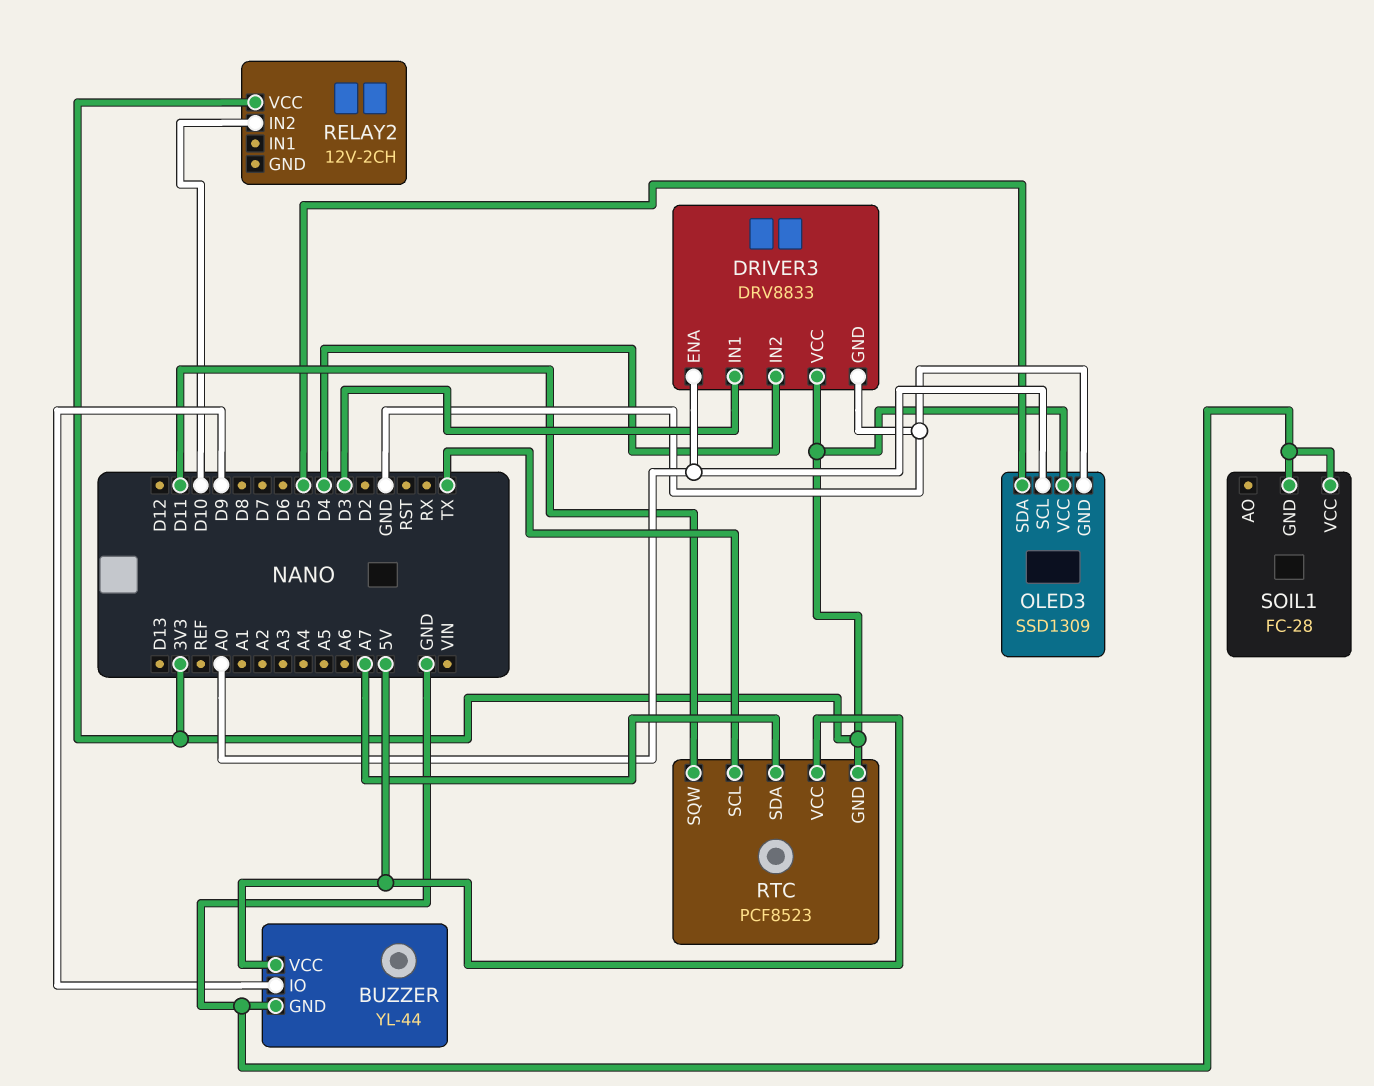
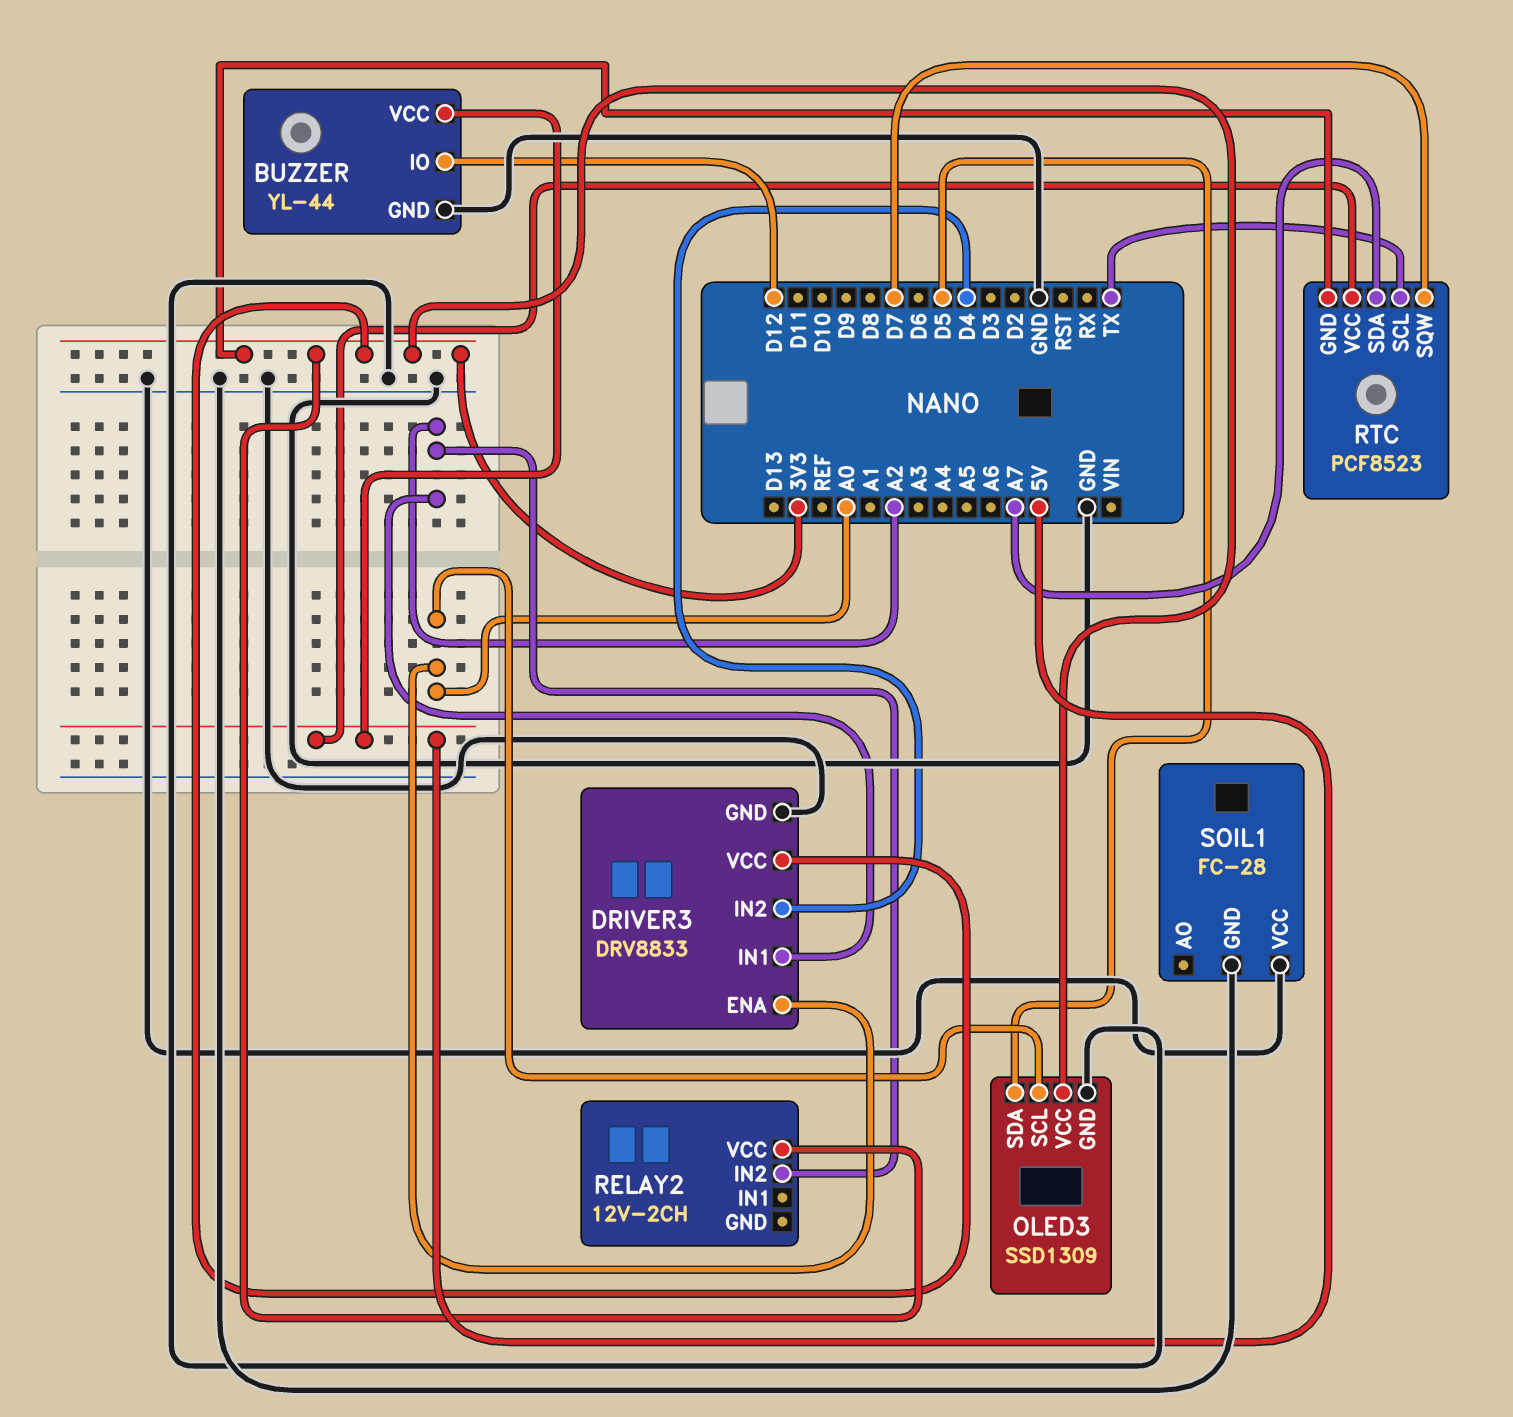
BUZZER pin IO: D9 -> D12
DRIVER3 pin IN1: D3 -> A2
RELAY2 pin IN2: D10 -> A2
RTC pin SQW: D11 -> D7

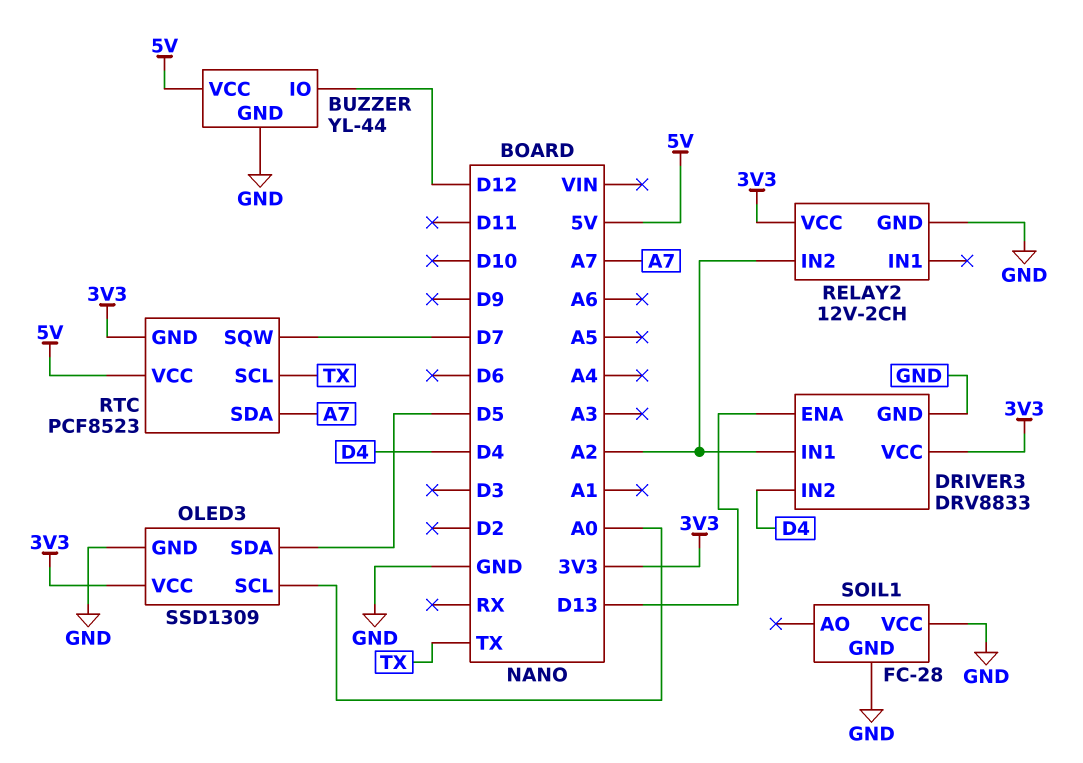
DRIVER3 pin ENA: A0 -> D13
RELAY2 pin GND: none -> GND

